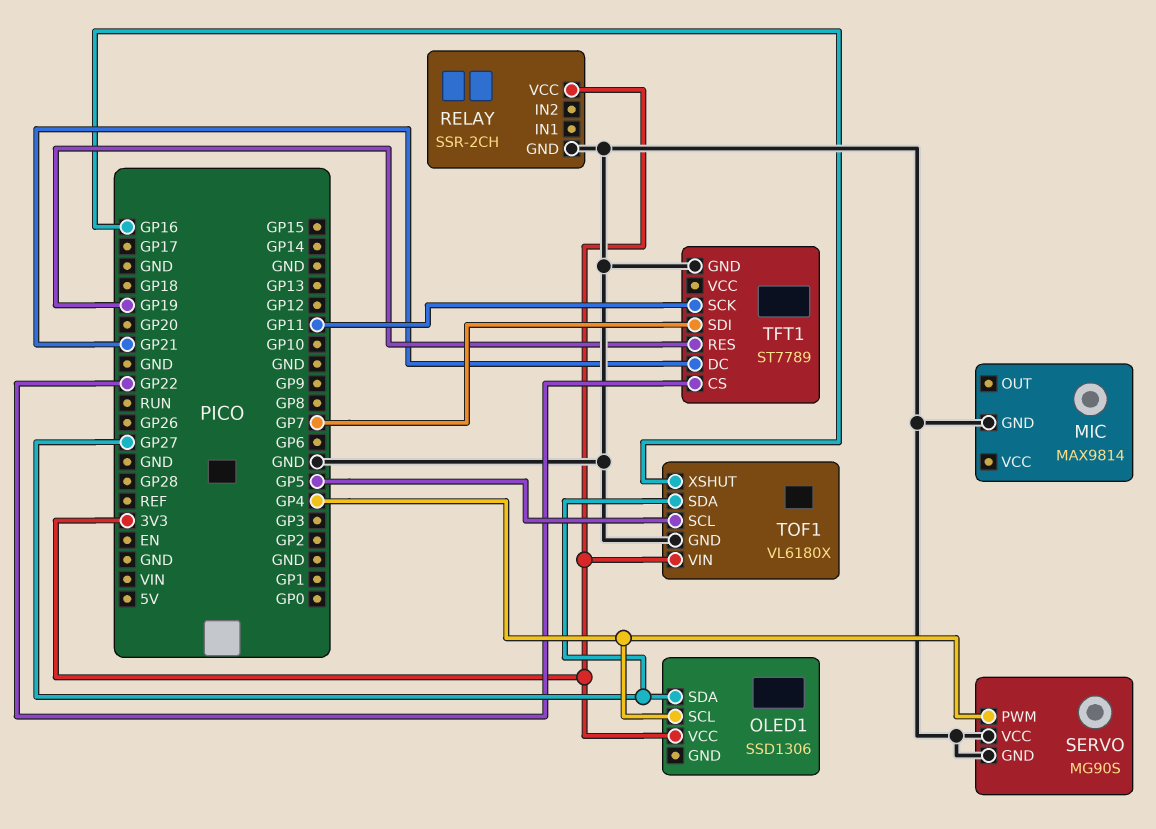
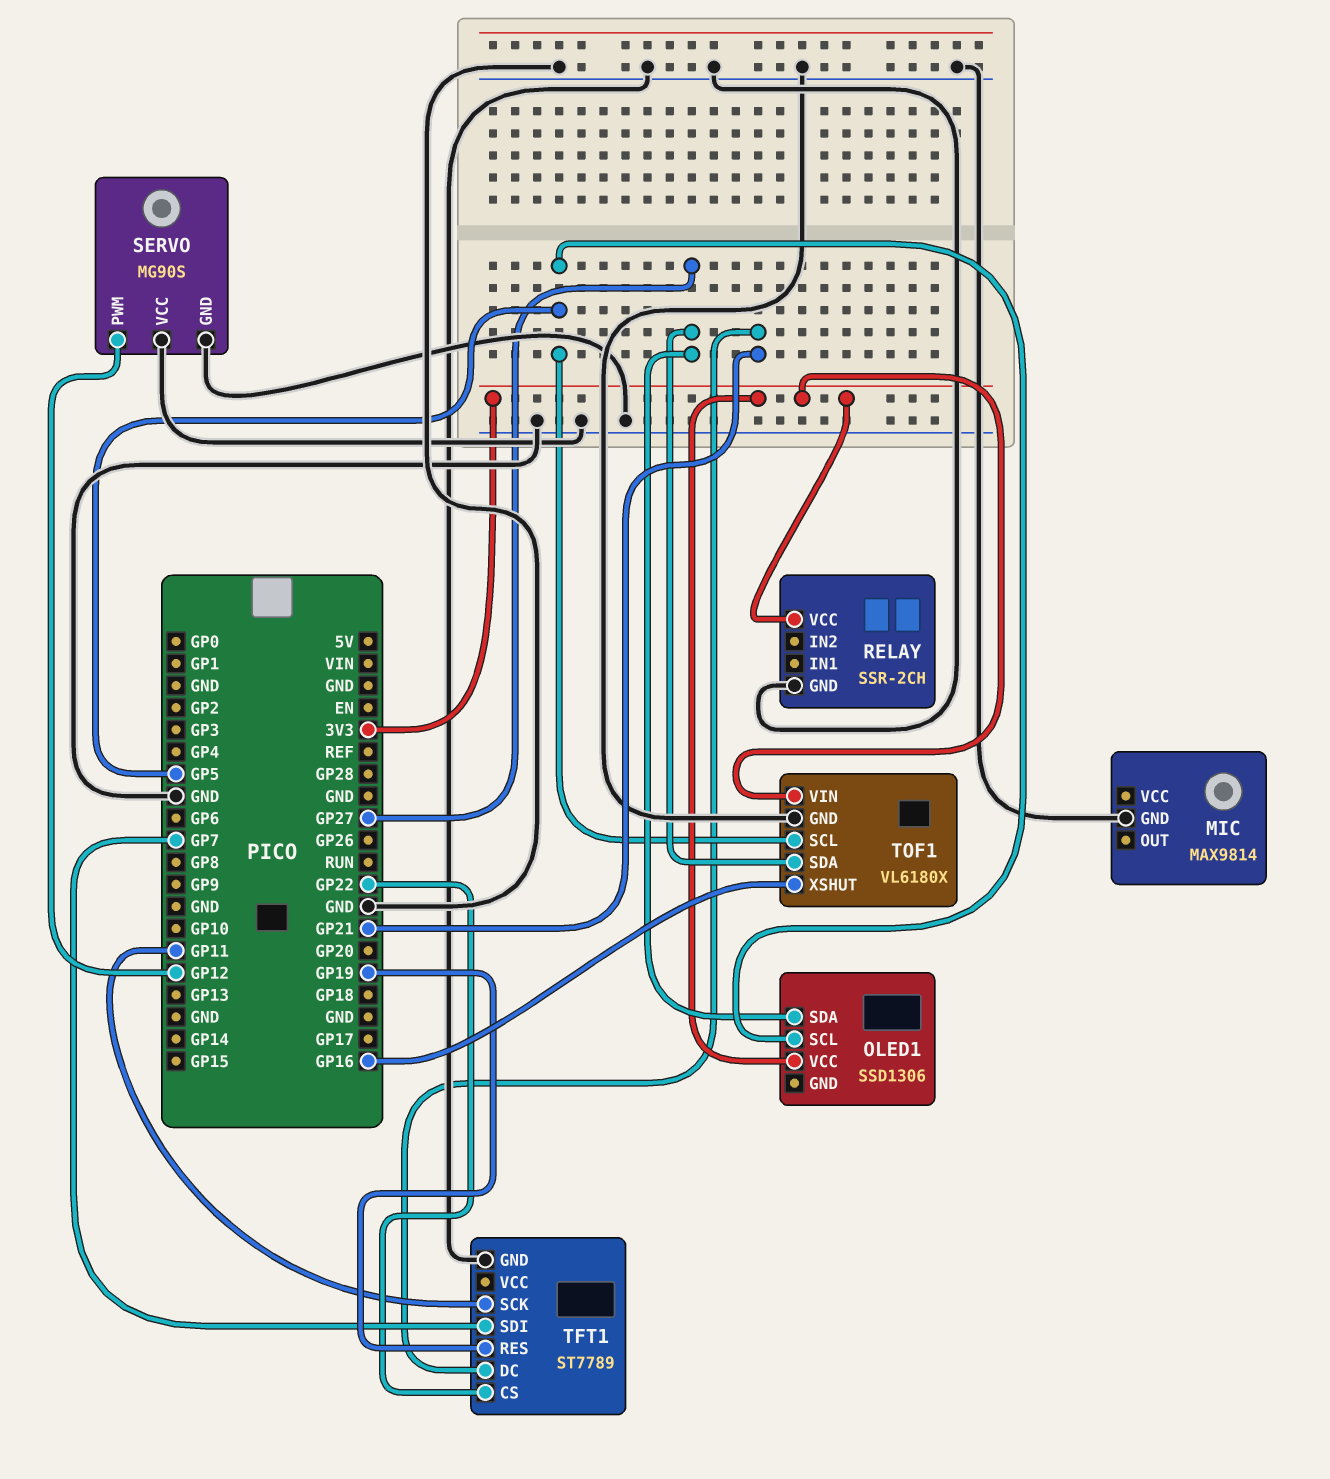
OLED1 pin SCL: GP4 -> GP5
SERVO pin PWM: GP4 -> GP12

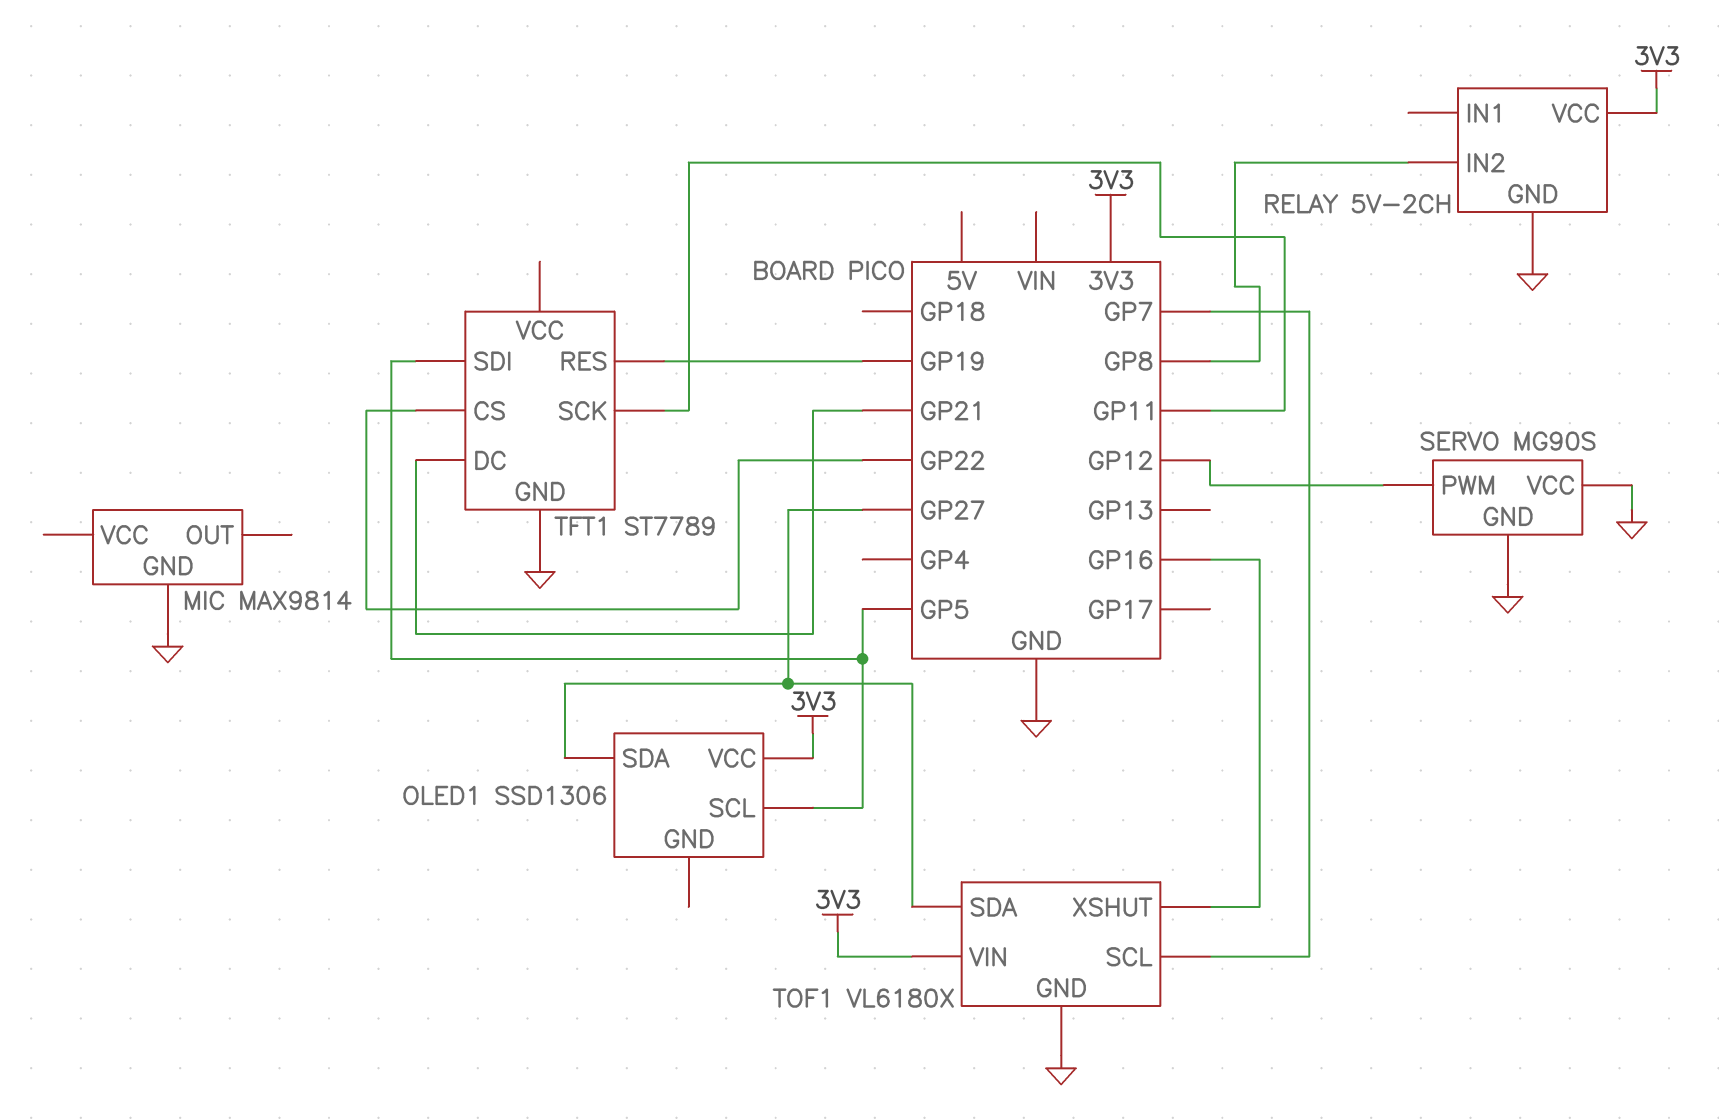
RELAY: SSR-2CH -> 5V-2CH
RELAY pin IN2: none -> GP8
TFT1 pin SDI: GP7 -> GP5
TOF1 pin SCL: GP5 -> GP7

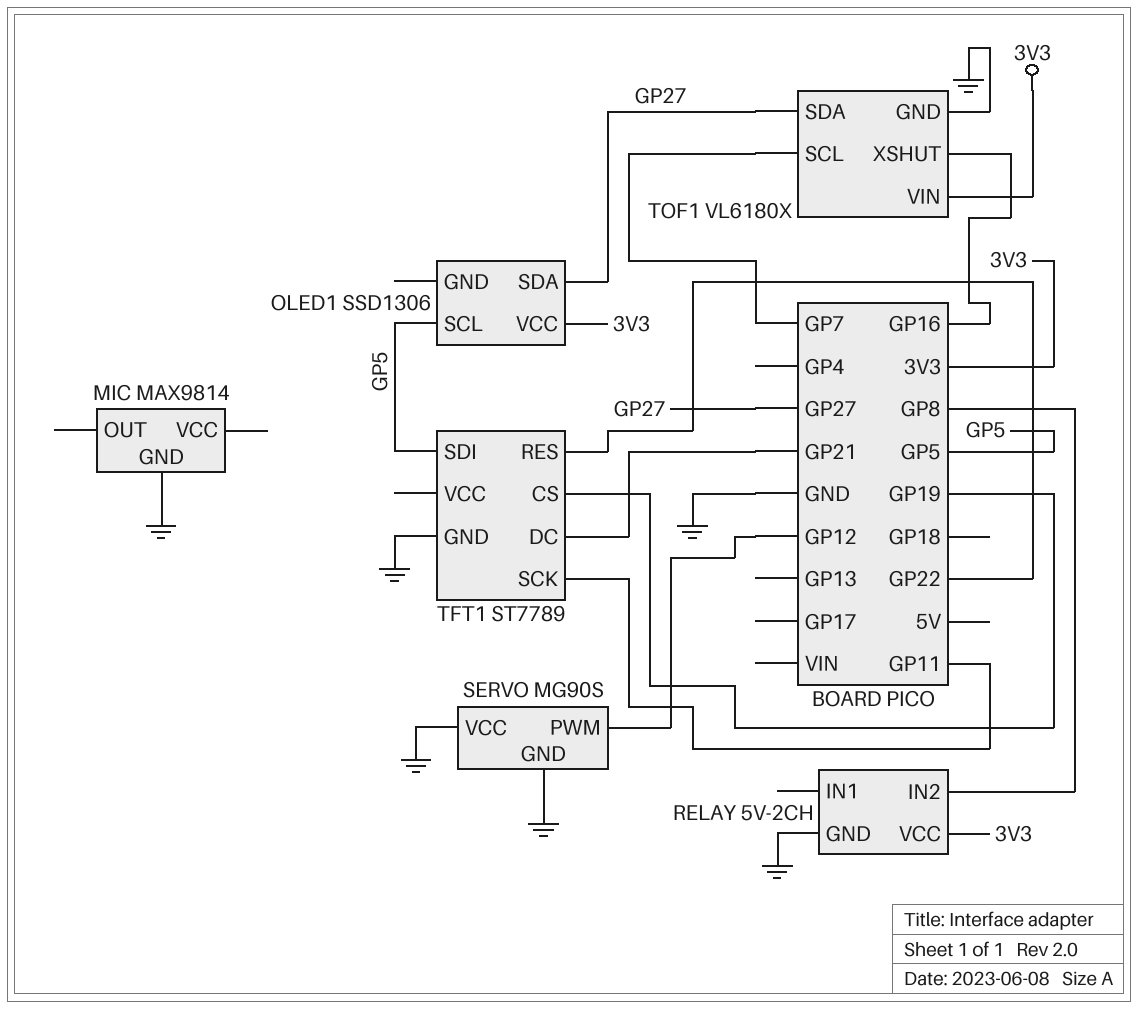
TFT1 pin CS: GP22 -> GP19
TFT1 pin RES: GP19 -> GP22

